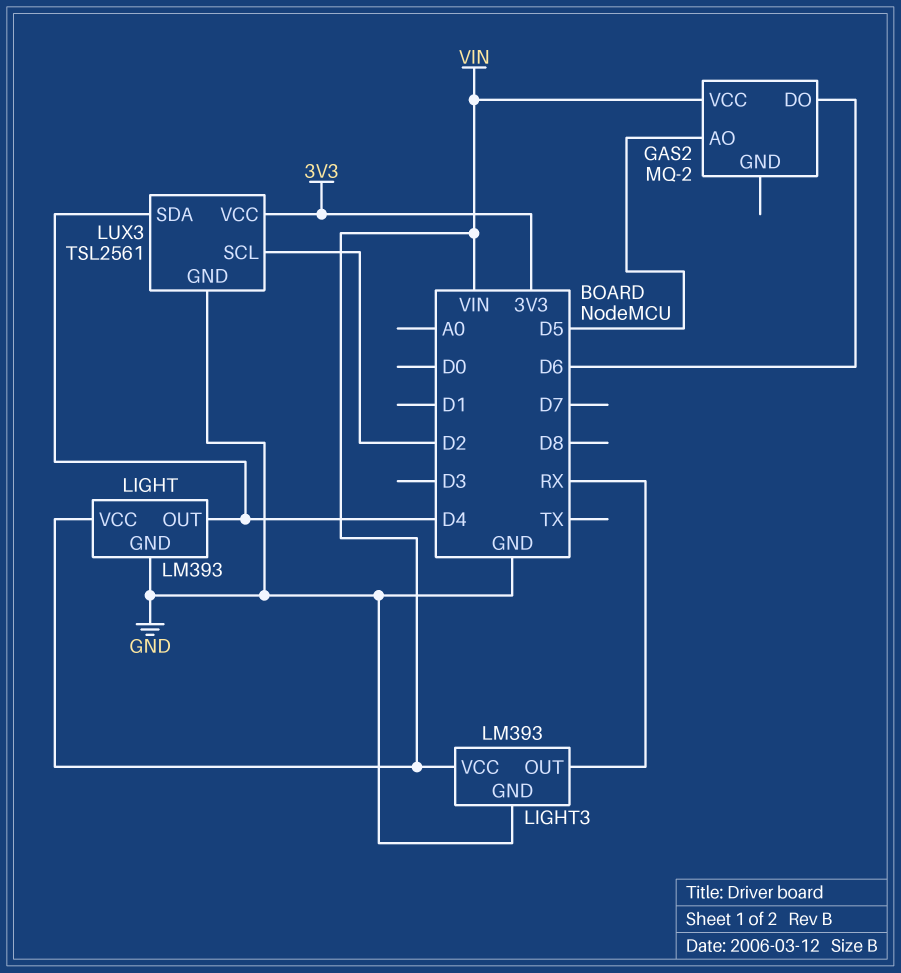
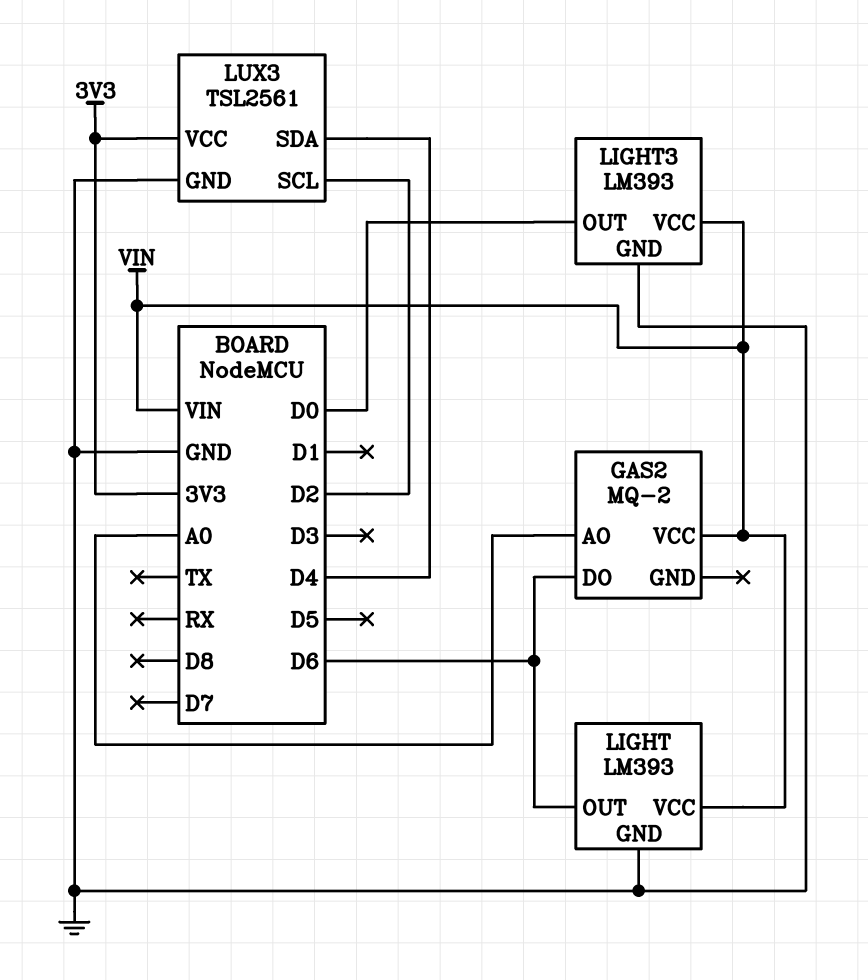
GAS2 pin AO: D5 -> A0
LIGHT pin OUT: D4 -> D6
LIGHT3 pin OUT: RX -> D0

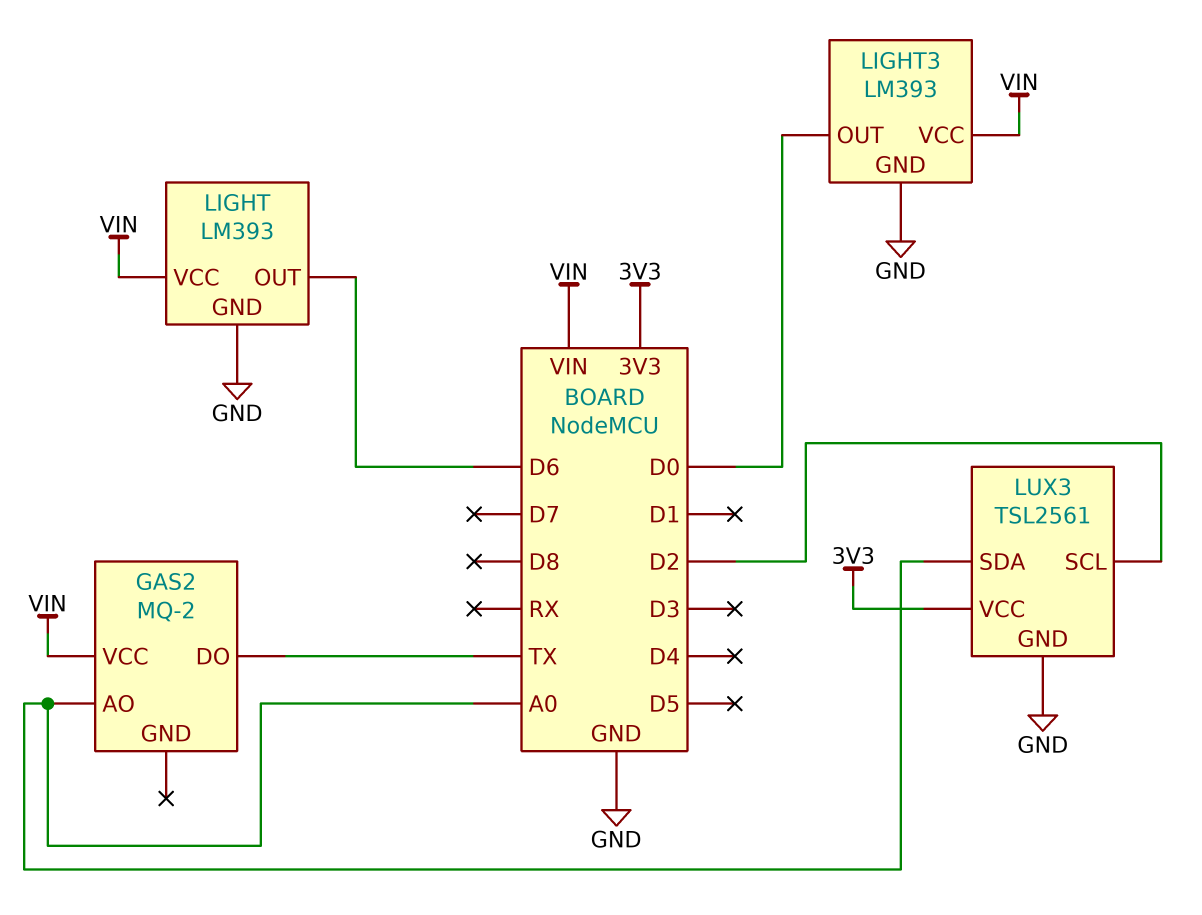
GAS2 pin DO: D6 -> TX
LUX3 pin SDA: D4 -> A0

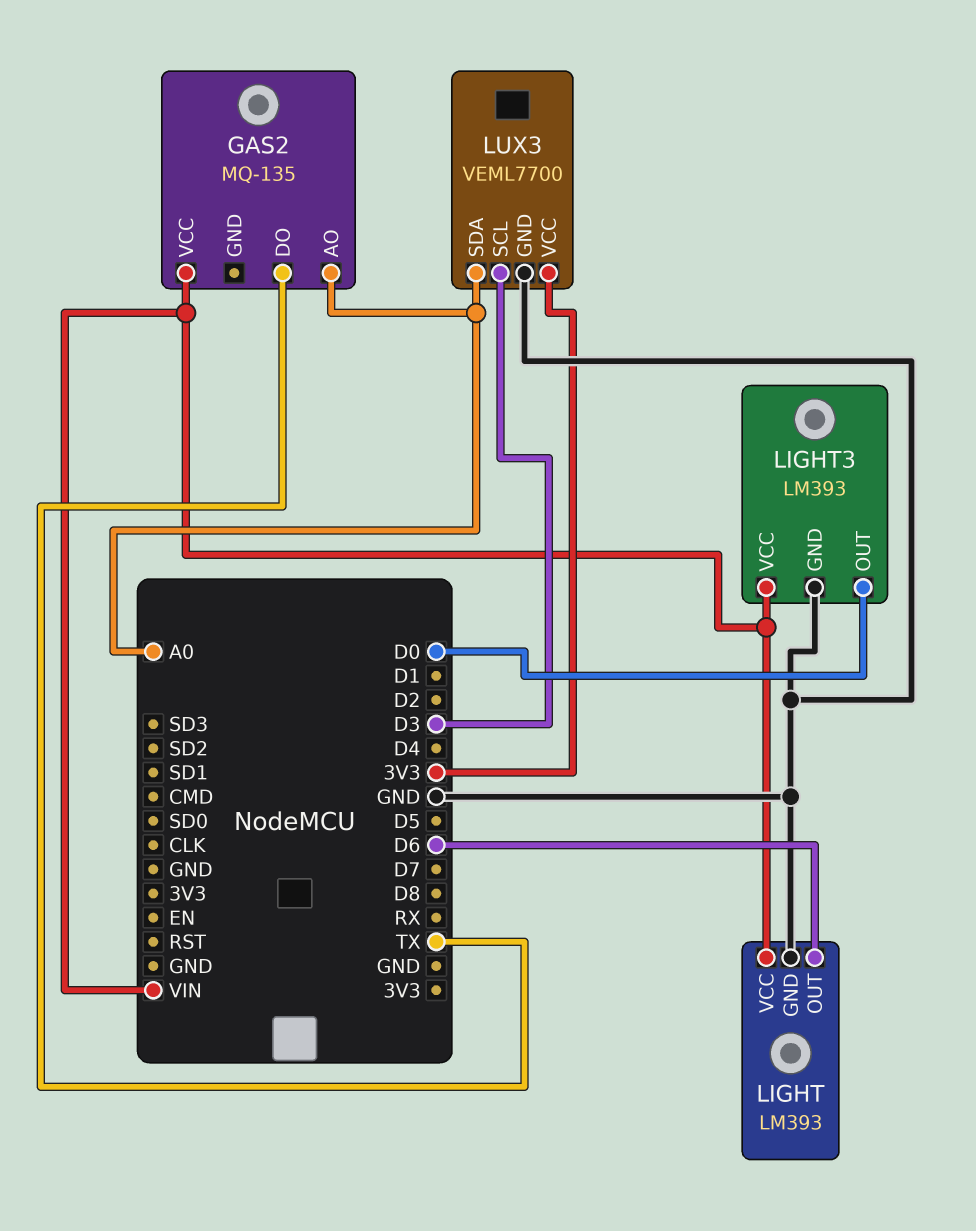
GAS2: MQ-2 -> MQ-135
LUX3: TSL2561 -> VEML7700
LUX3 pin SCL: D2 -> D3

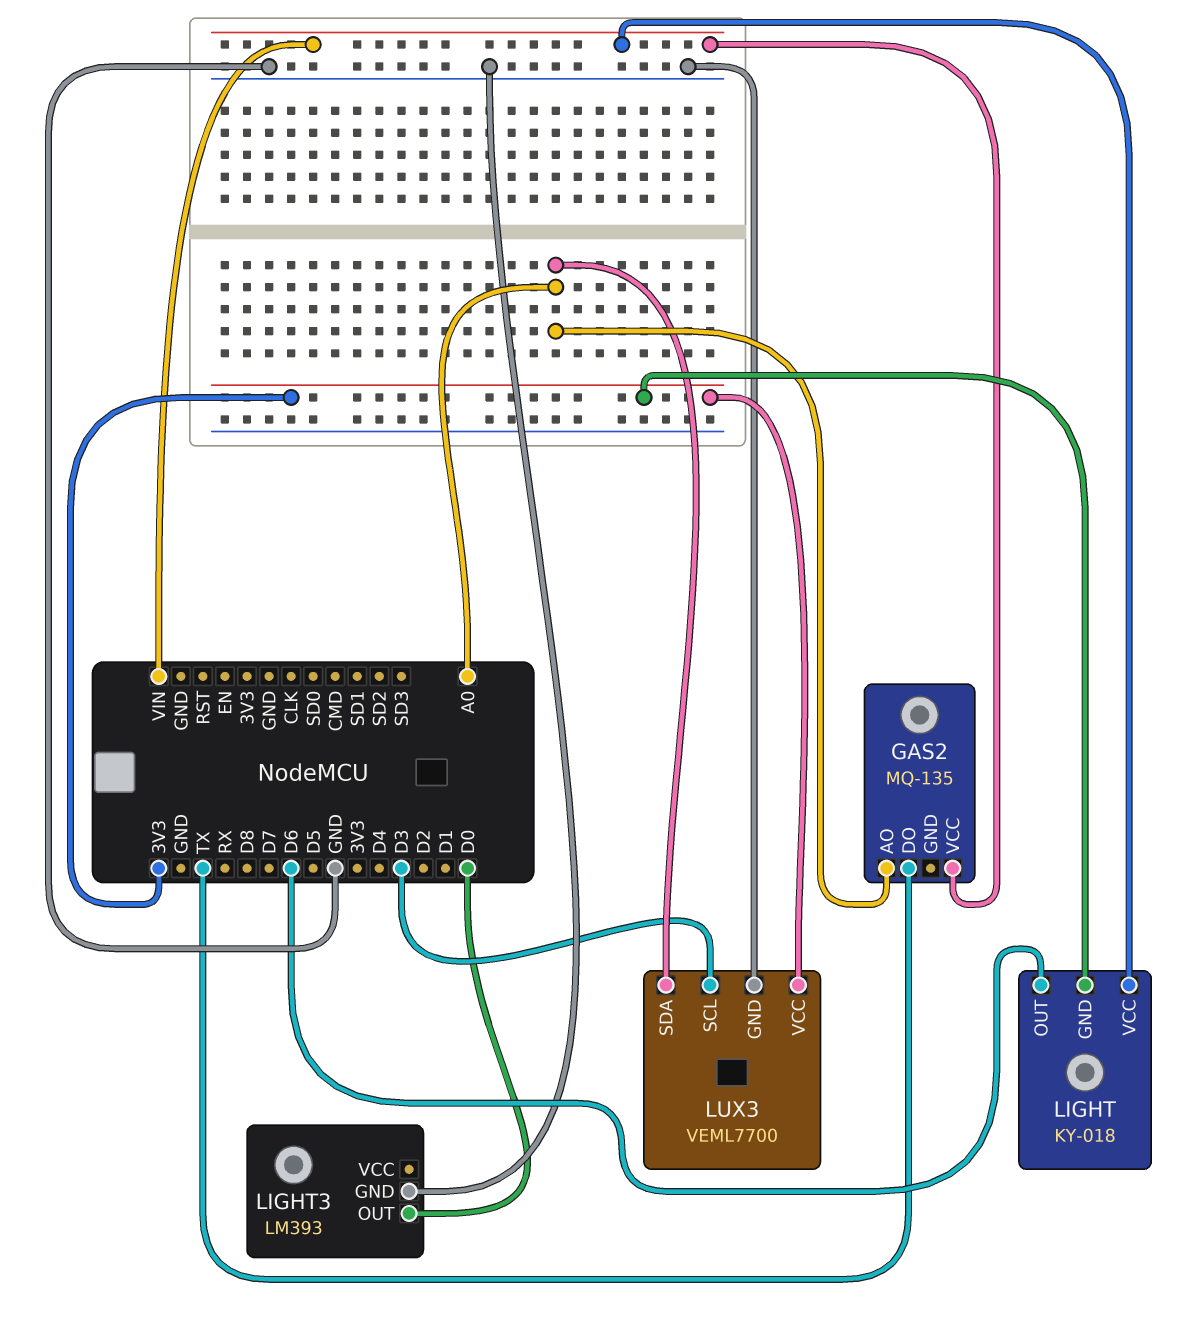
LIGHT: LM393 -> KY-018
LIGHT pin GND: GND -> 3V3
LIGHT3 pin VCC: VIN -> none

